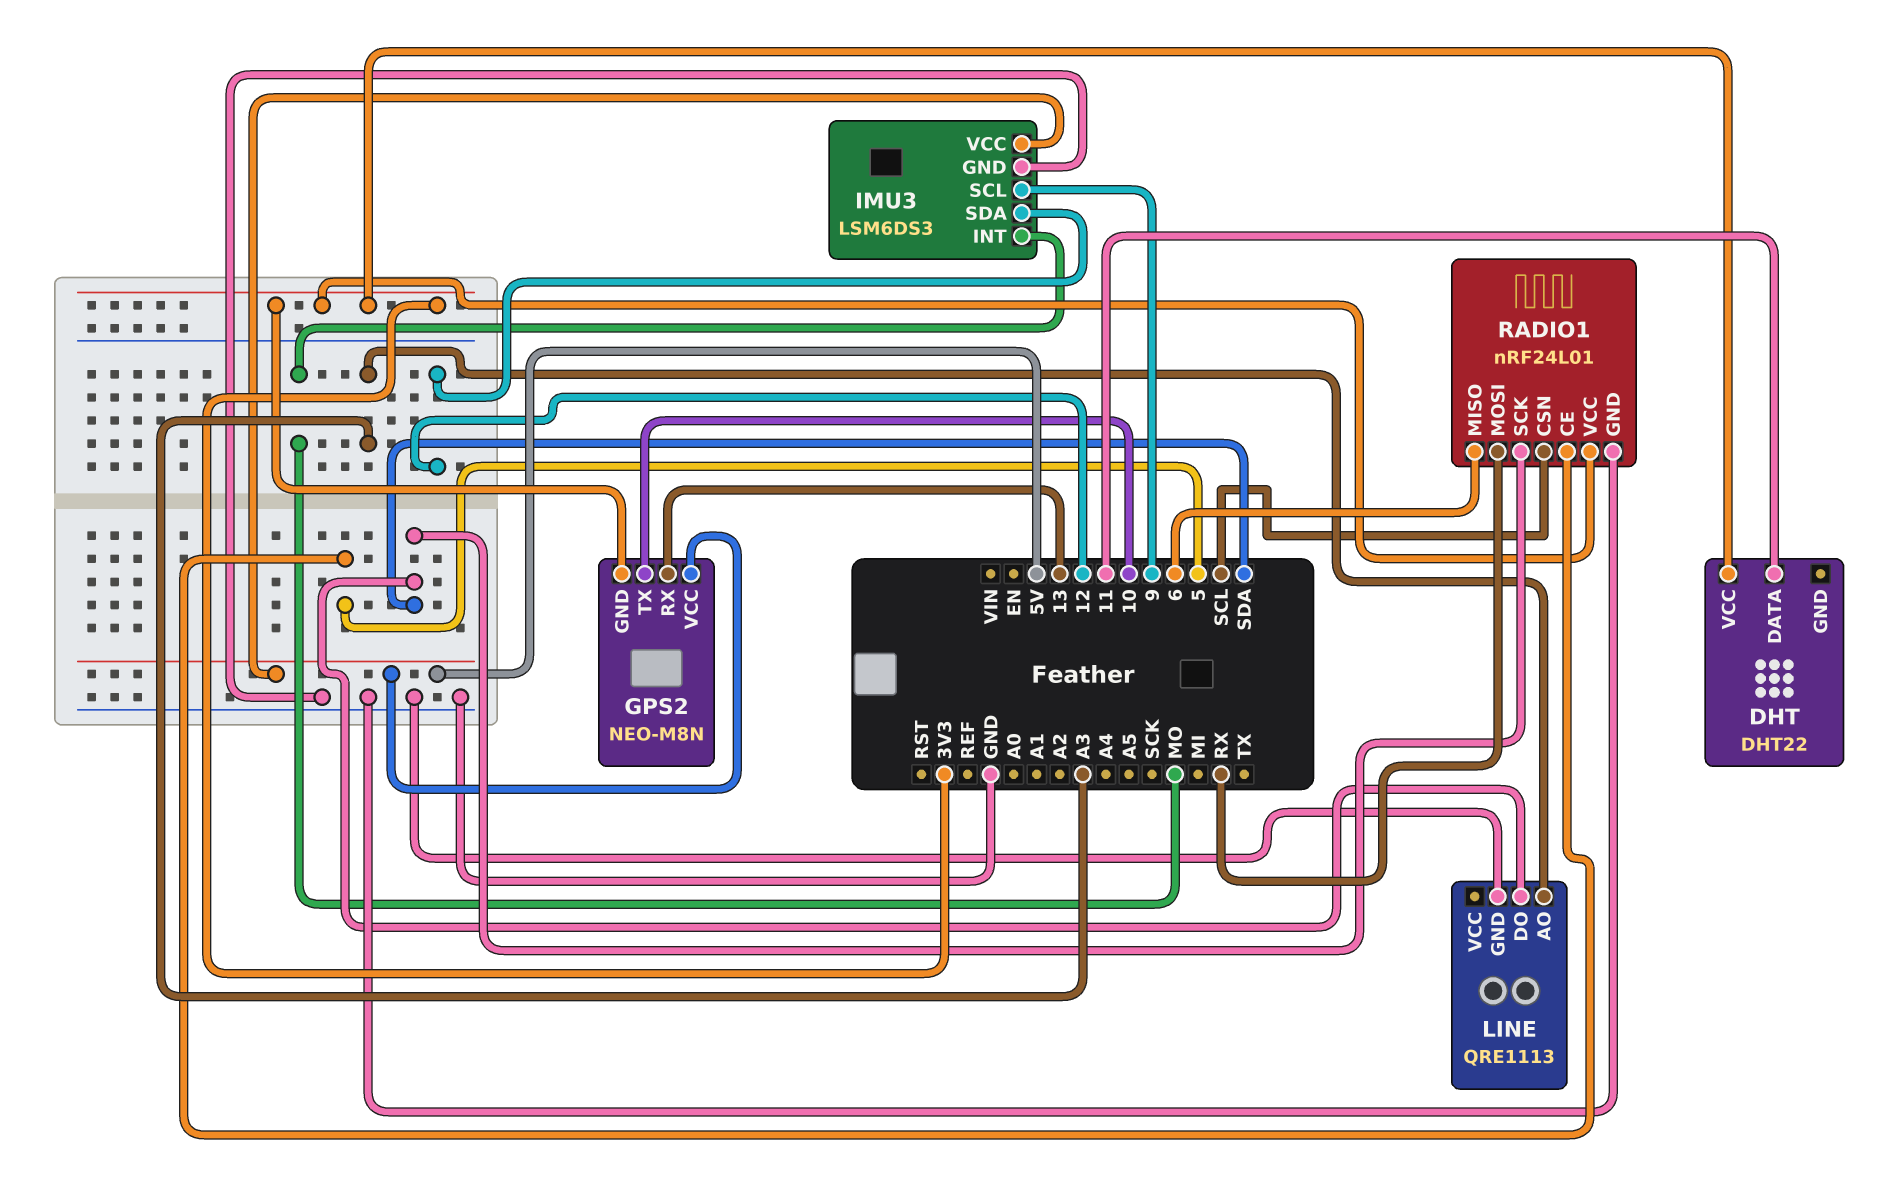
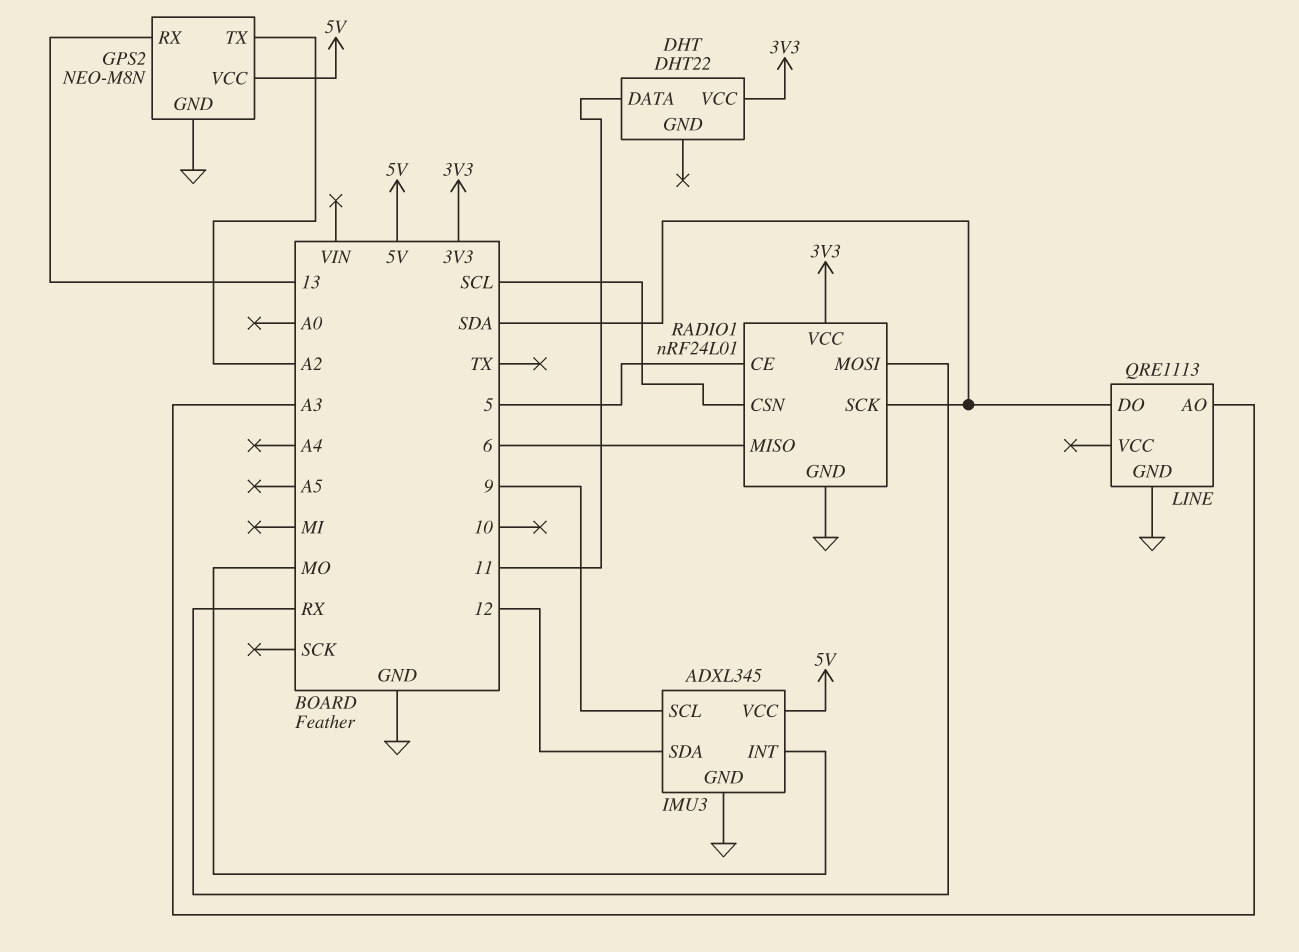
GPS2 pin GND: 3V3 -> GND
GPS2 pin TX: 10 -> A2
IMU3: LSM6DS3 -> ADXL345

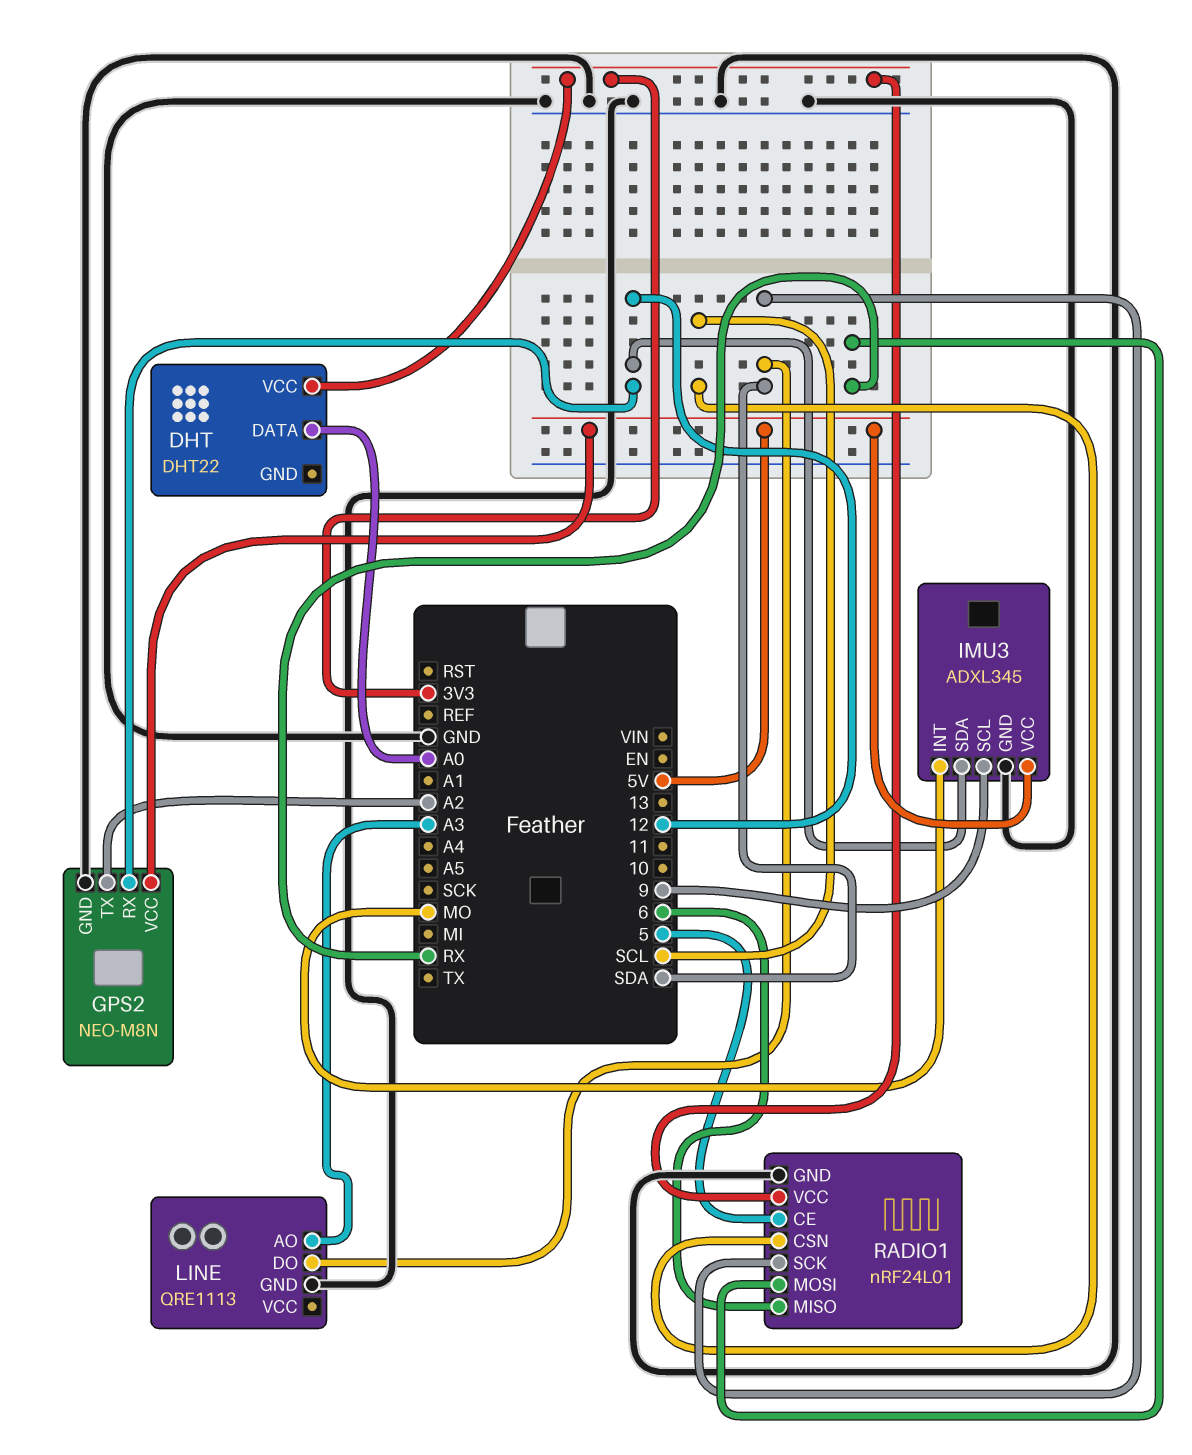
DHT pin DATA: 11 -> A0
GPS2 pin RX: 13 -> 12

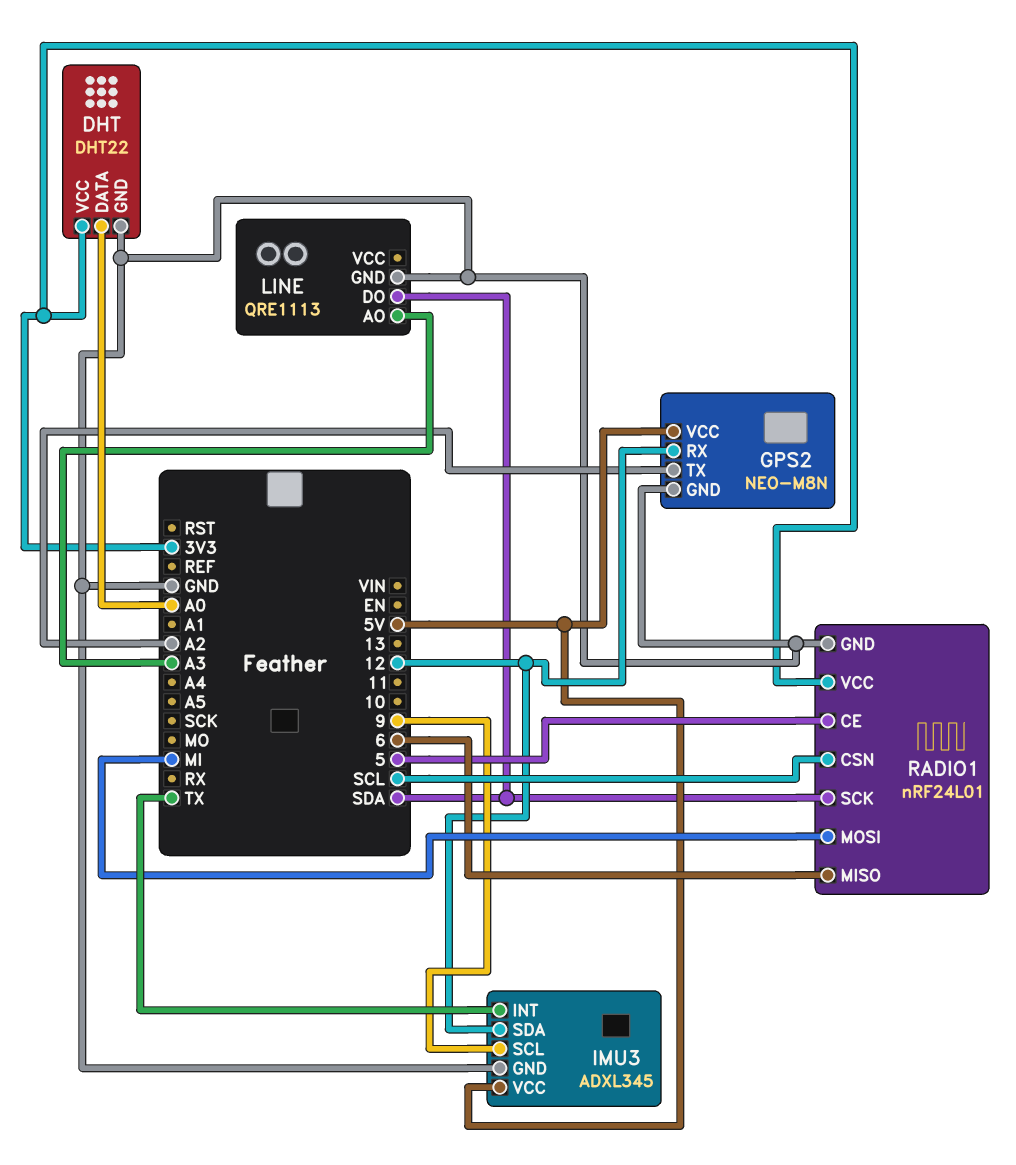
DHT pin GND: none -> GND
IMU3 pin INT: MO -> TX
RADIO1 pin MOSI: RX -> MI

